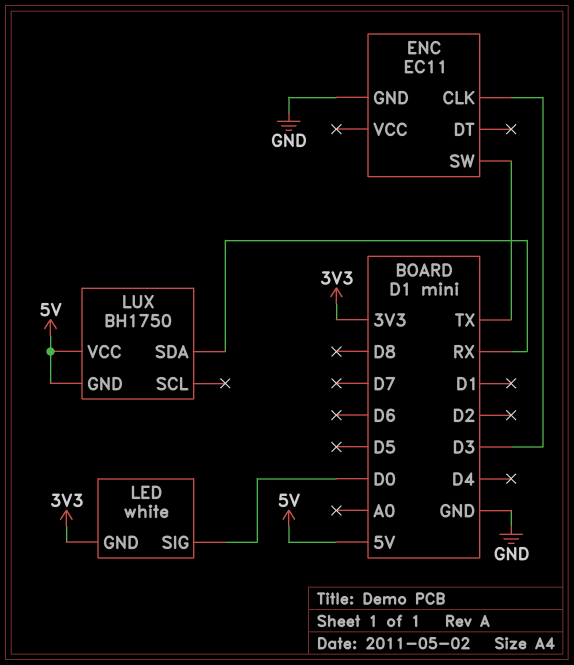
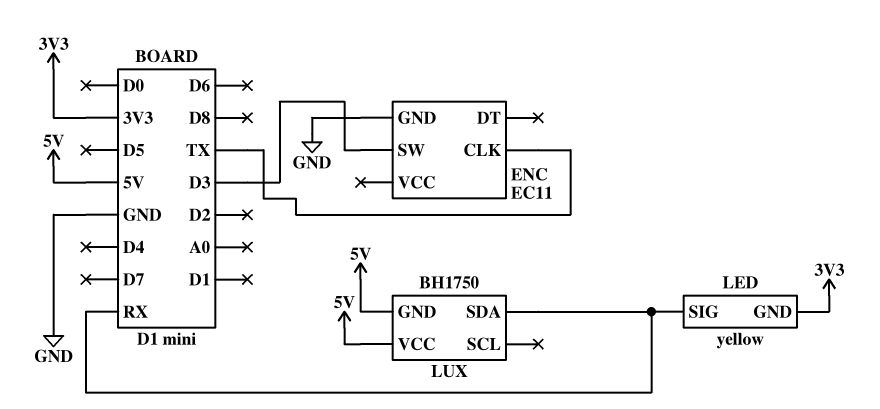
ENC pin CLK: D3 -> TX
ENC pin SW: TX -> D3
LED: white -> yellow
LED pin SIG: D0 -> RX

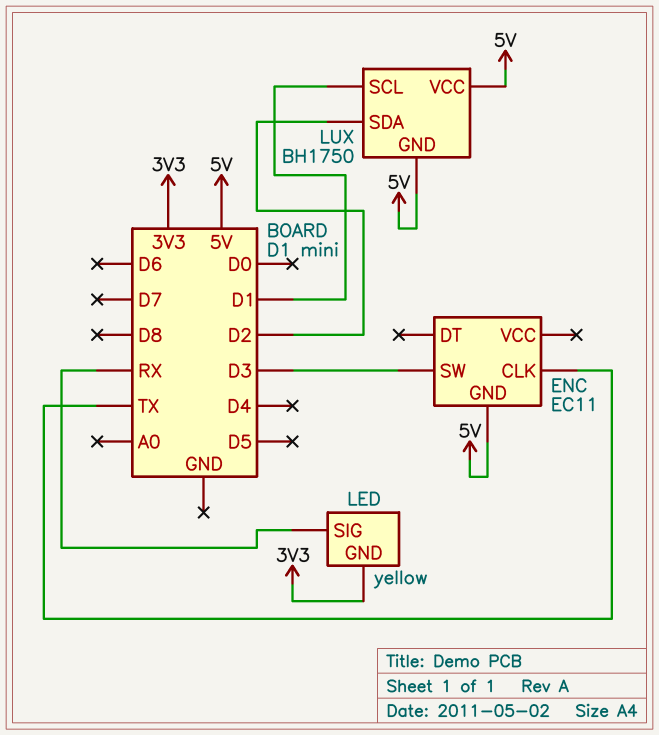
ENC pin GND: GND -> 5V
LUX pin SCL: none -> D1
LUX pin SDA: RX -> D2

